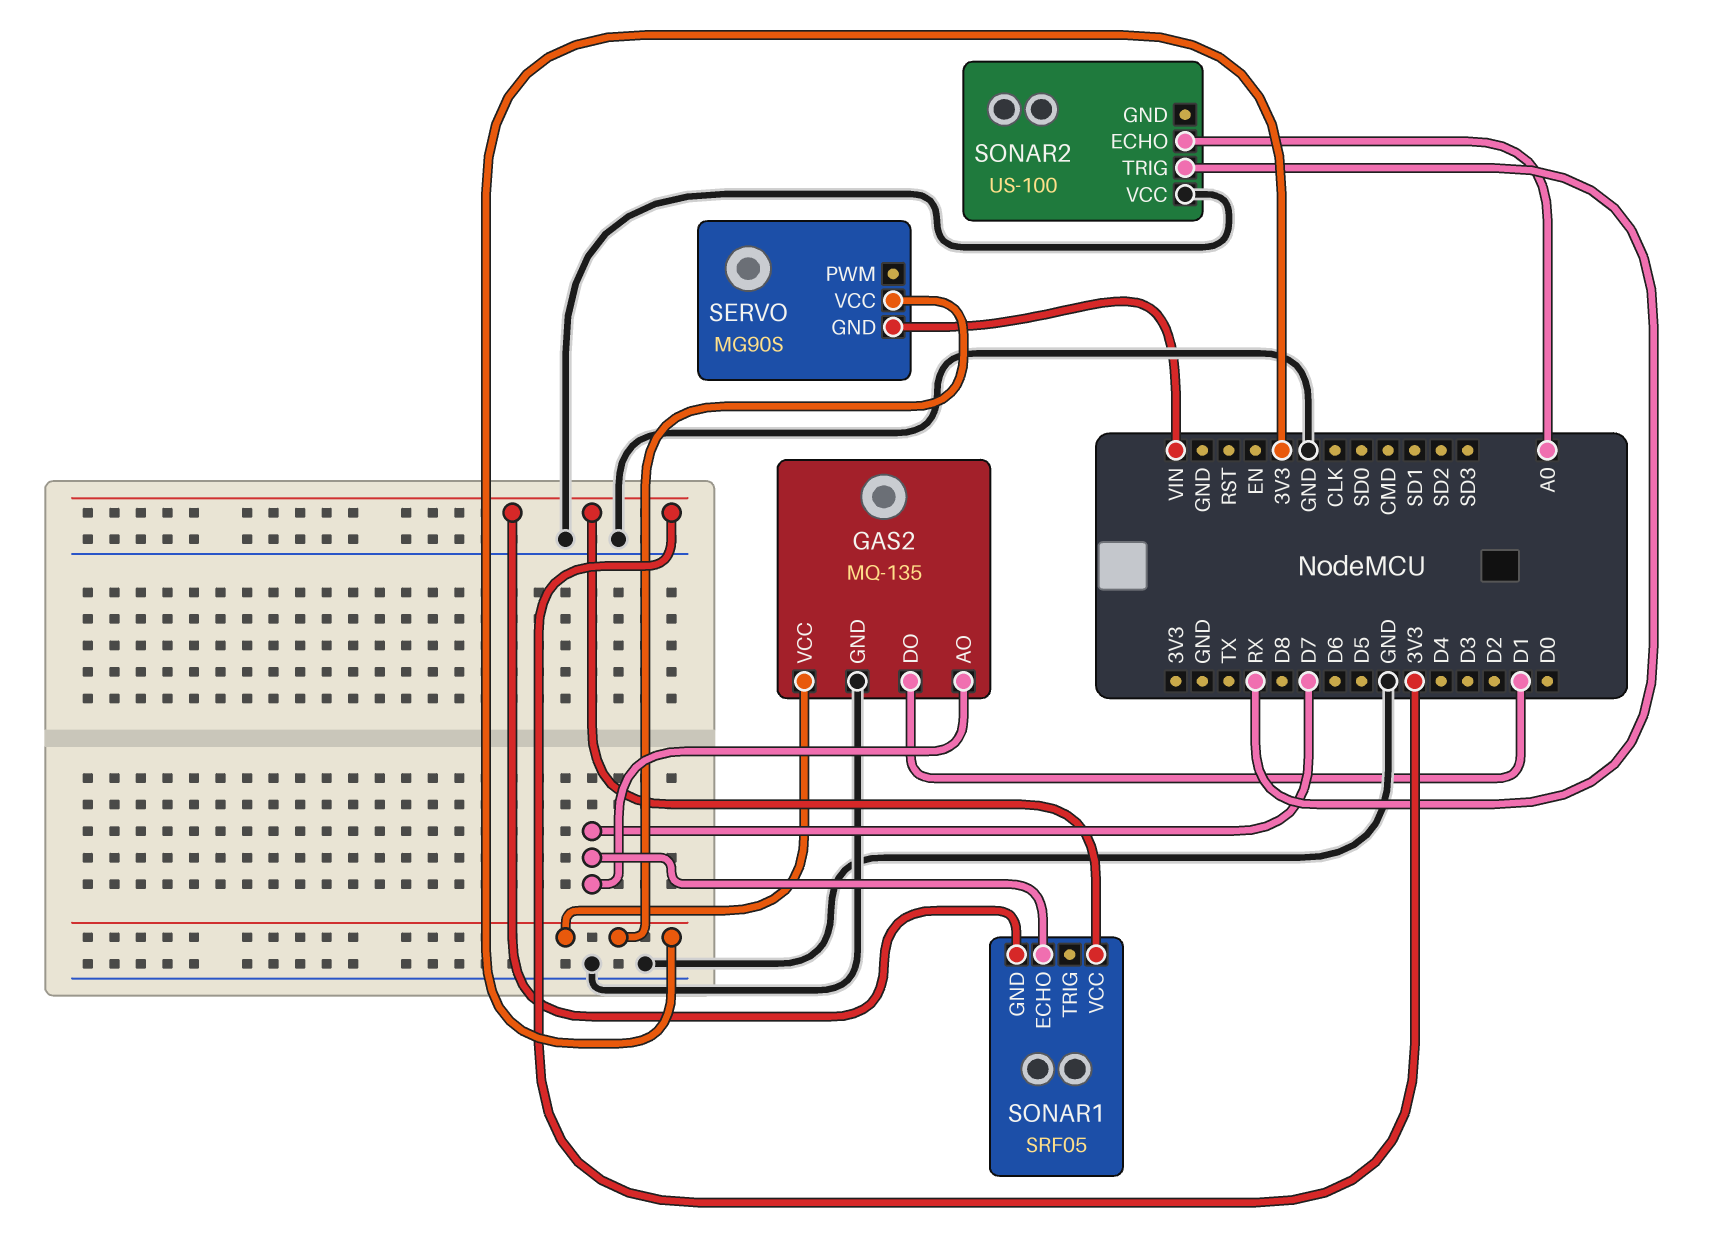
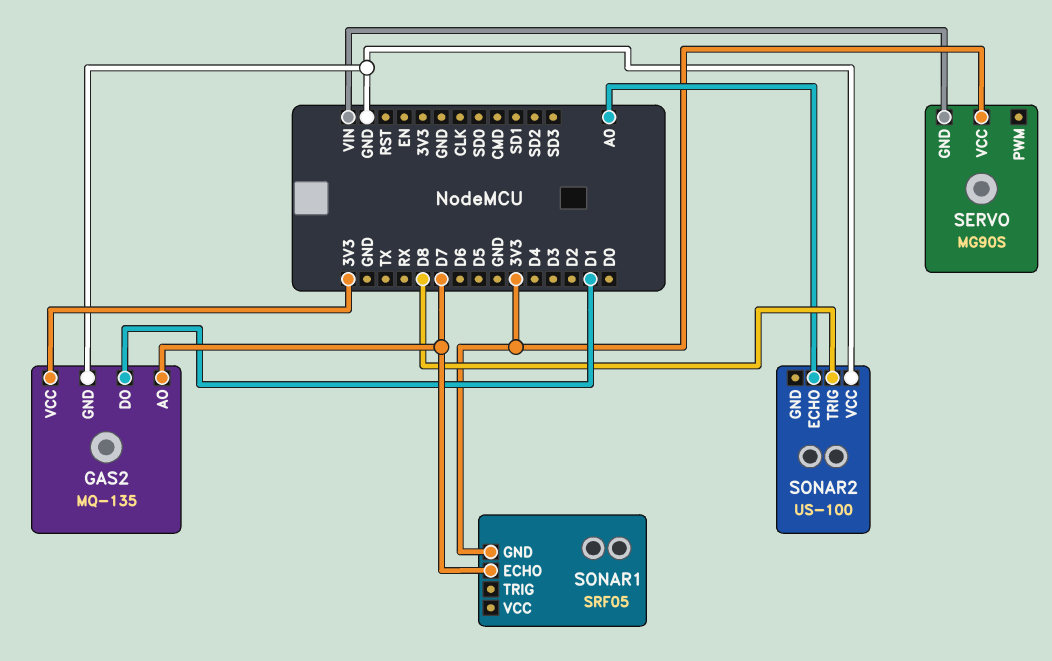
SONAR1 pin VCC: 3V3 -> none
SONAR2 pin TRIG: RX -> D8

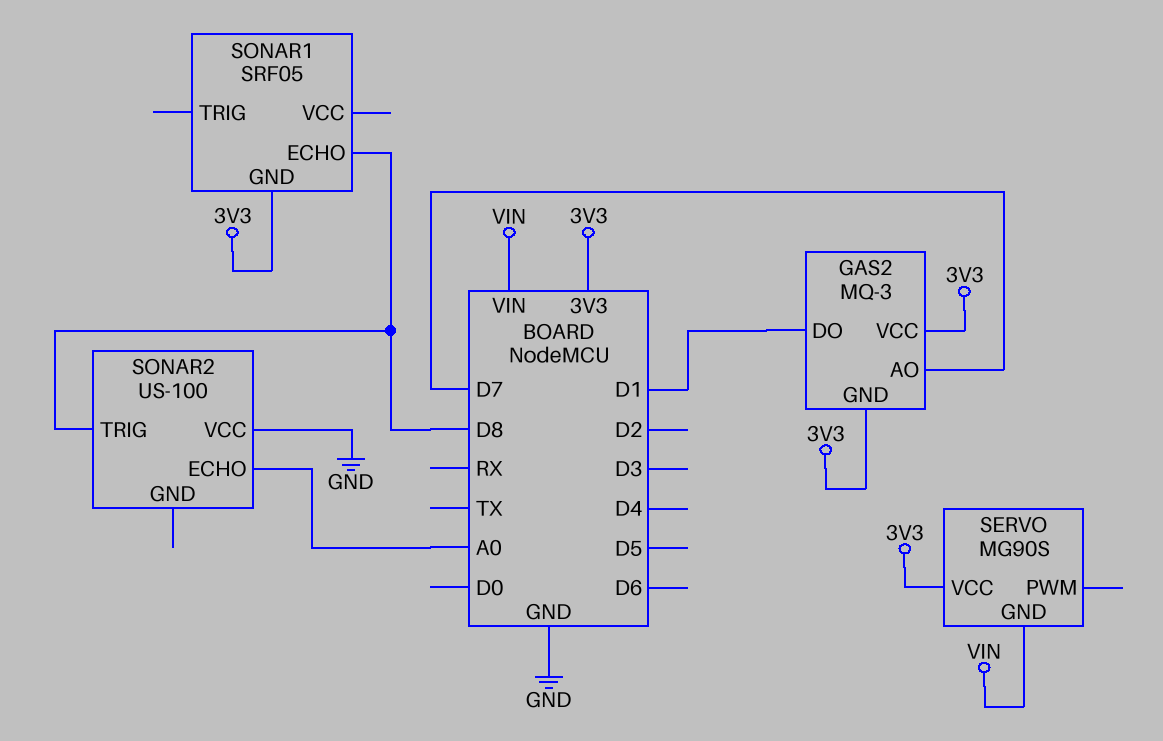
GAS2: MQ-135 -> MQ-3
GAS2 pin GND: GND -> 3V3
SONAR1 pin ECHO: D7 -> D8

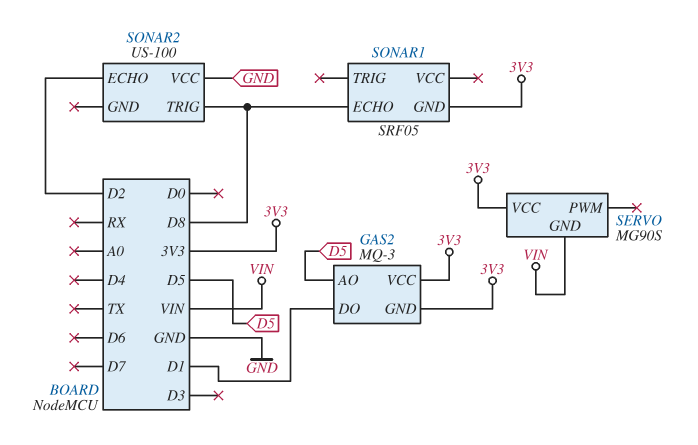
GAS2 pin AO: D7 -> D5
SONAR2 pin ECHO: A0 -> D2

